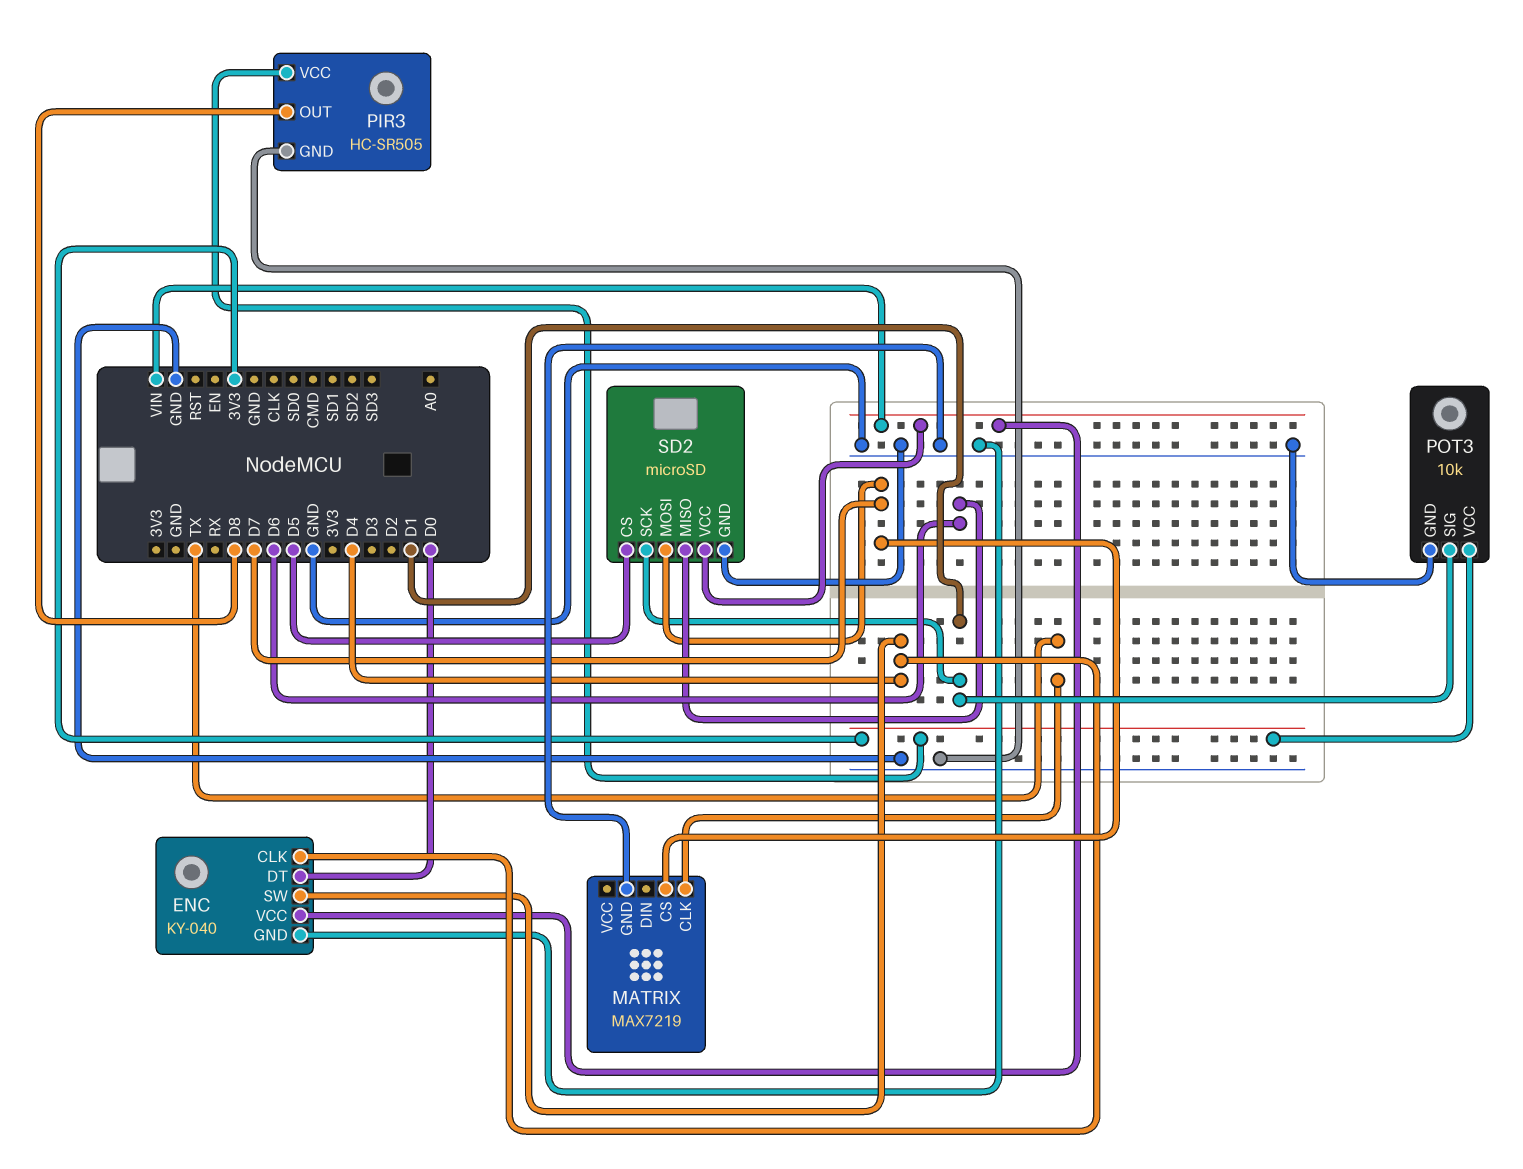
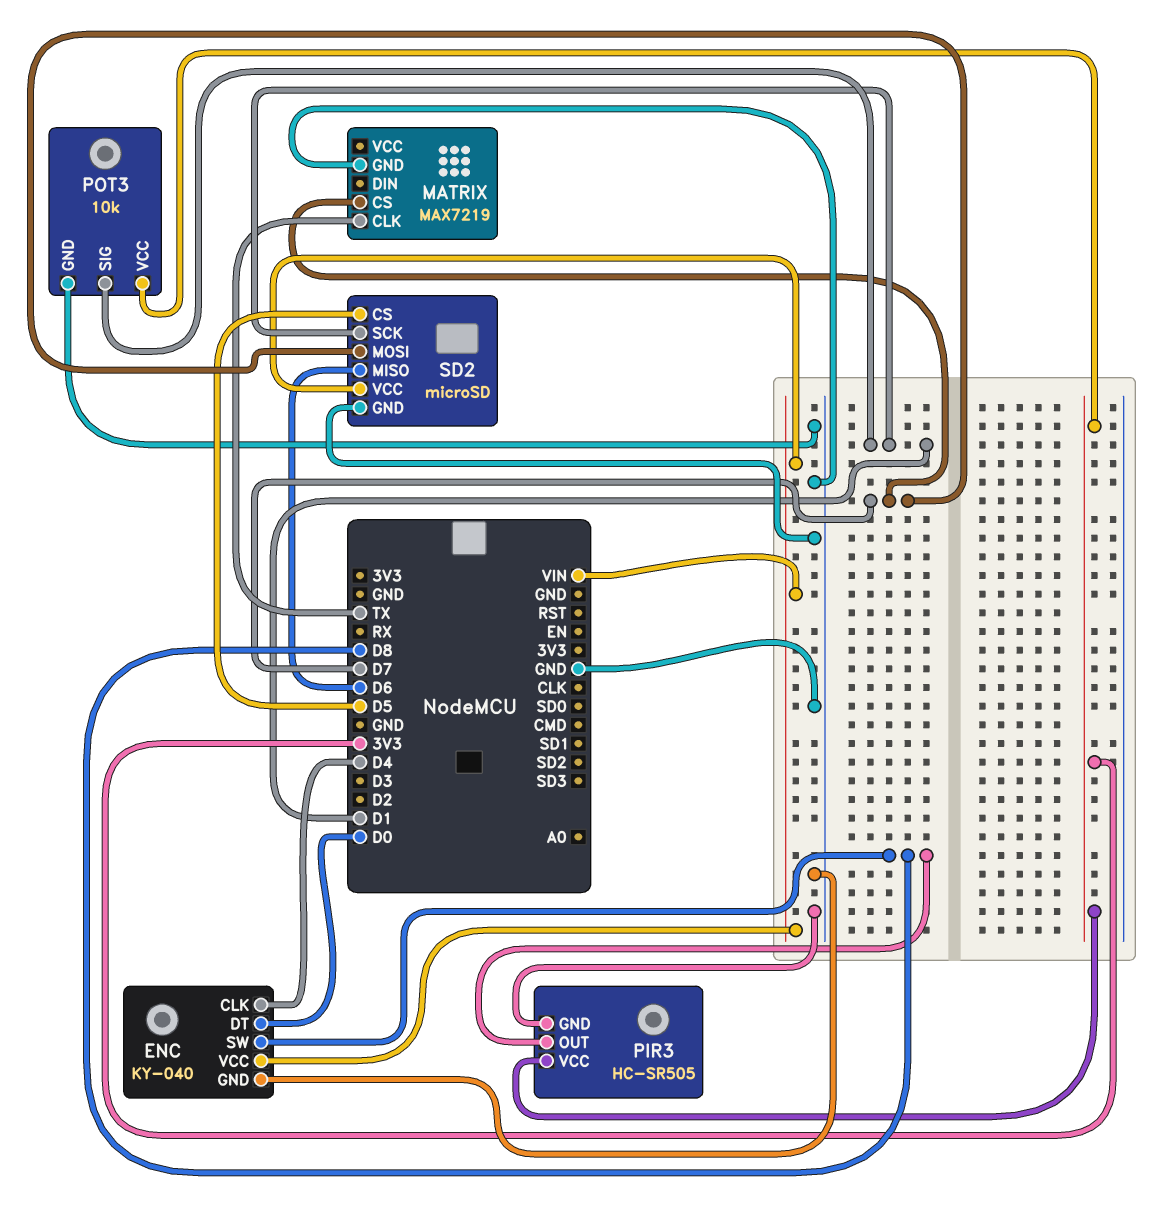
ENC pin SW: D4 -> D8

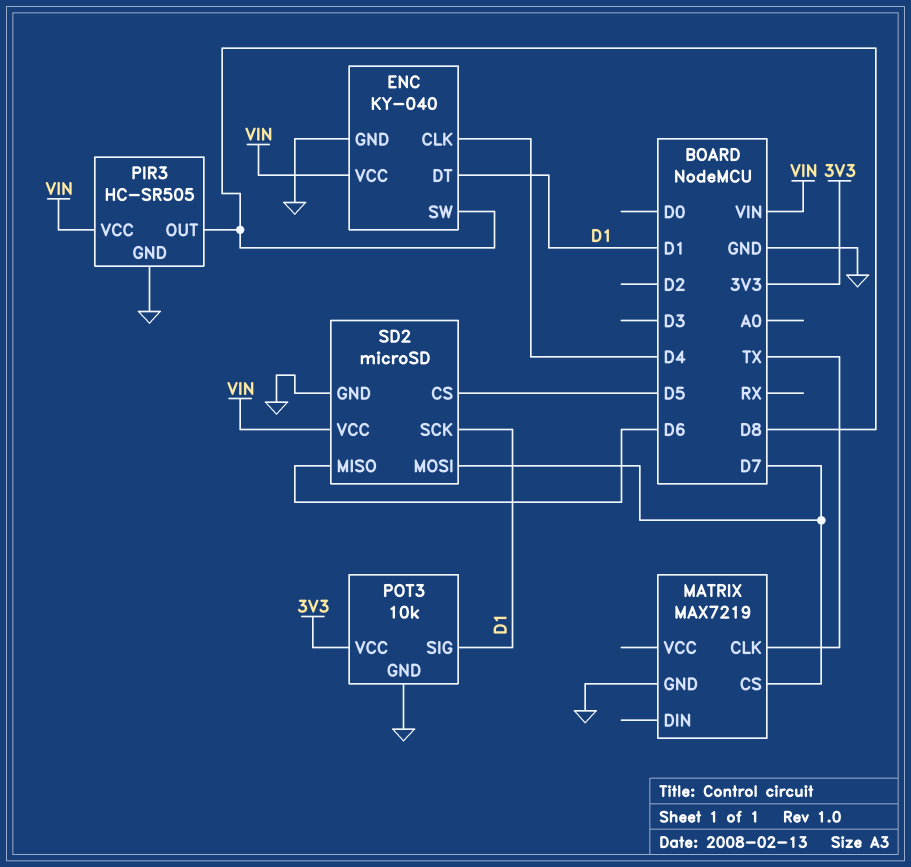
ENC pin DT: D0 -> D1
PIR3 pin VCC: 3V3 -> VIN

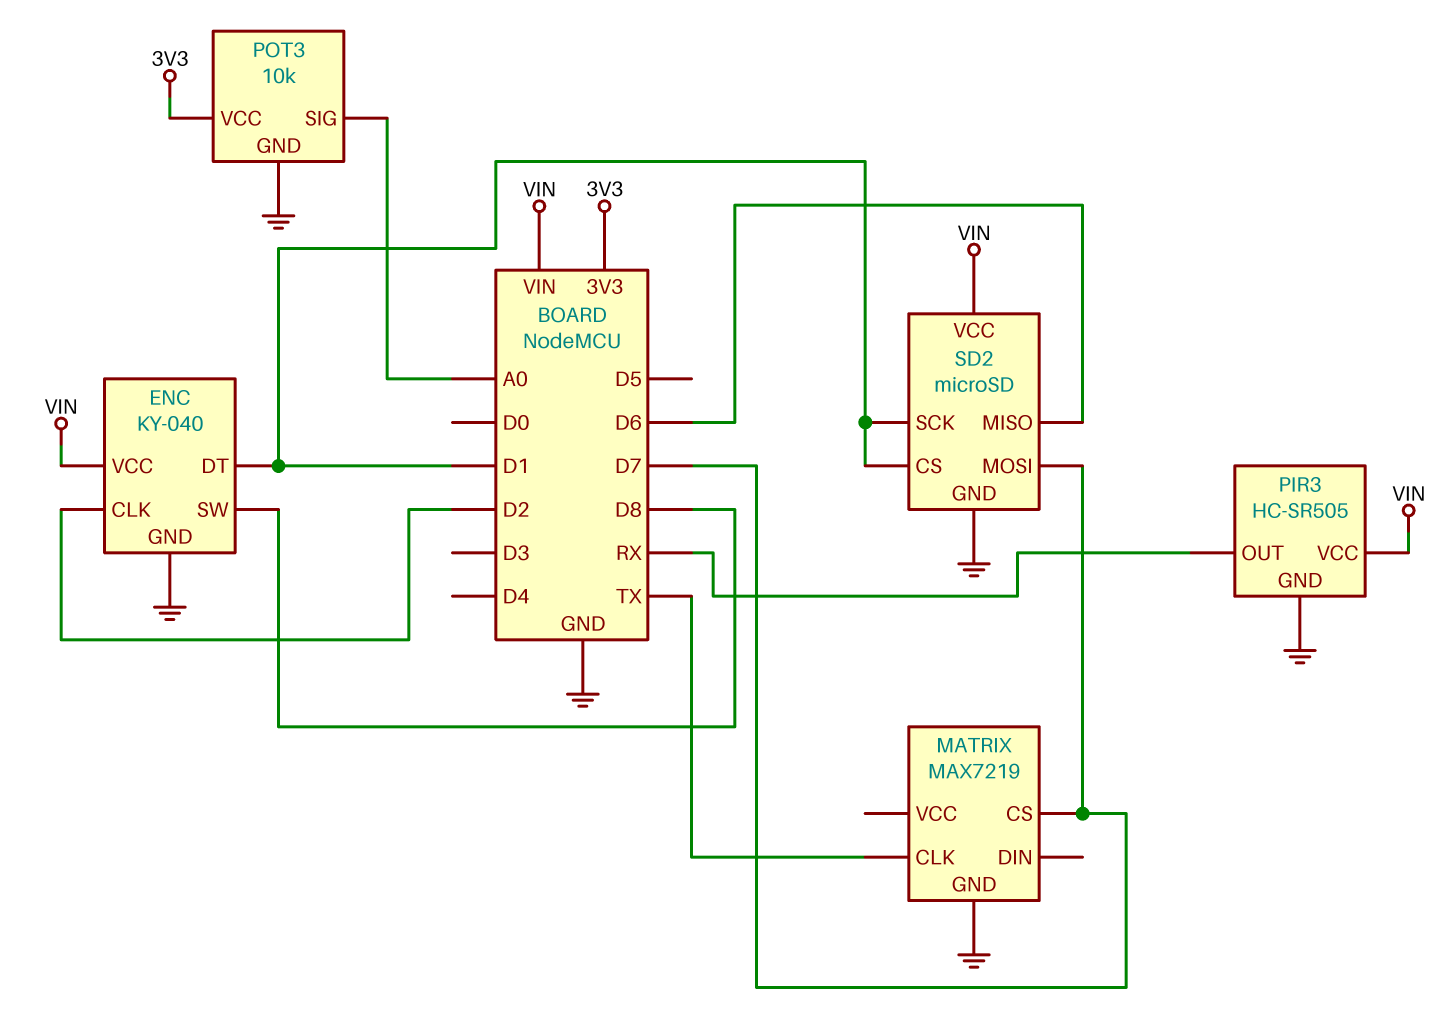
ENC pin CLK: D4 -> D2
PIR3 pin OUT: D8 -> RX
POT3 pin SIG: D1 -> A0
SD2 pin CS: D5 -> D1

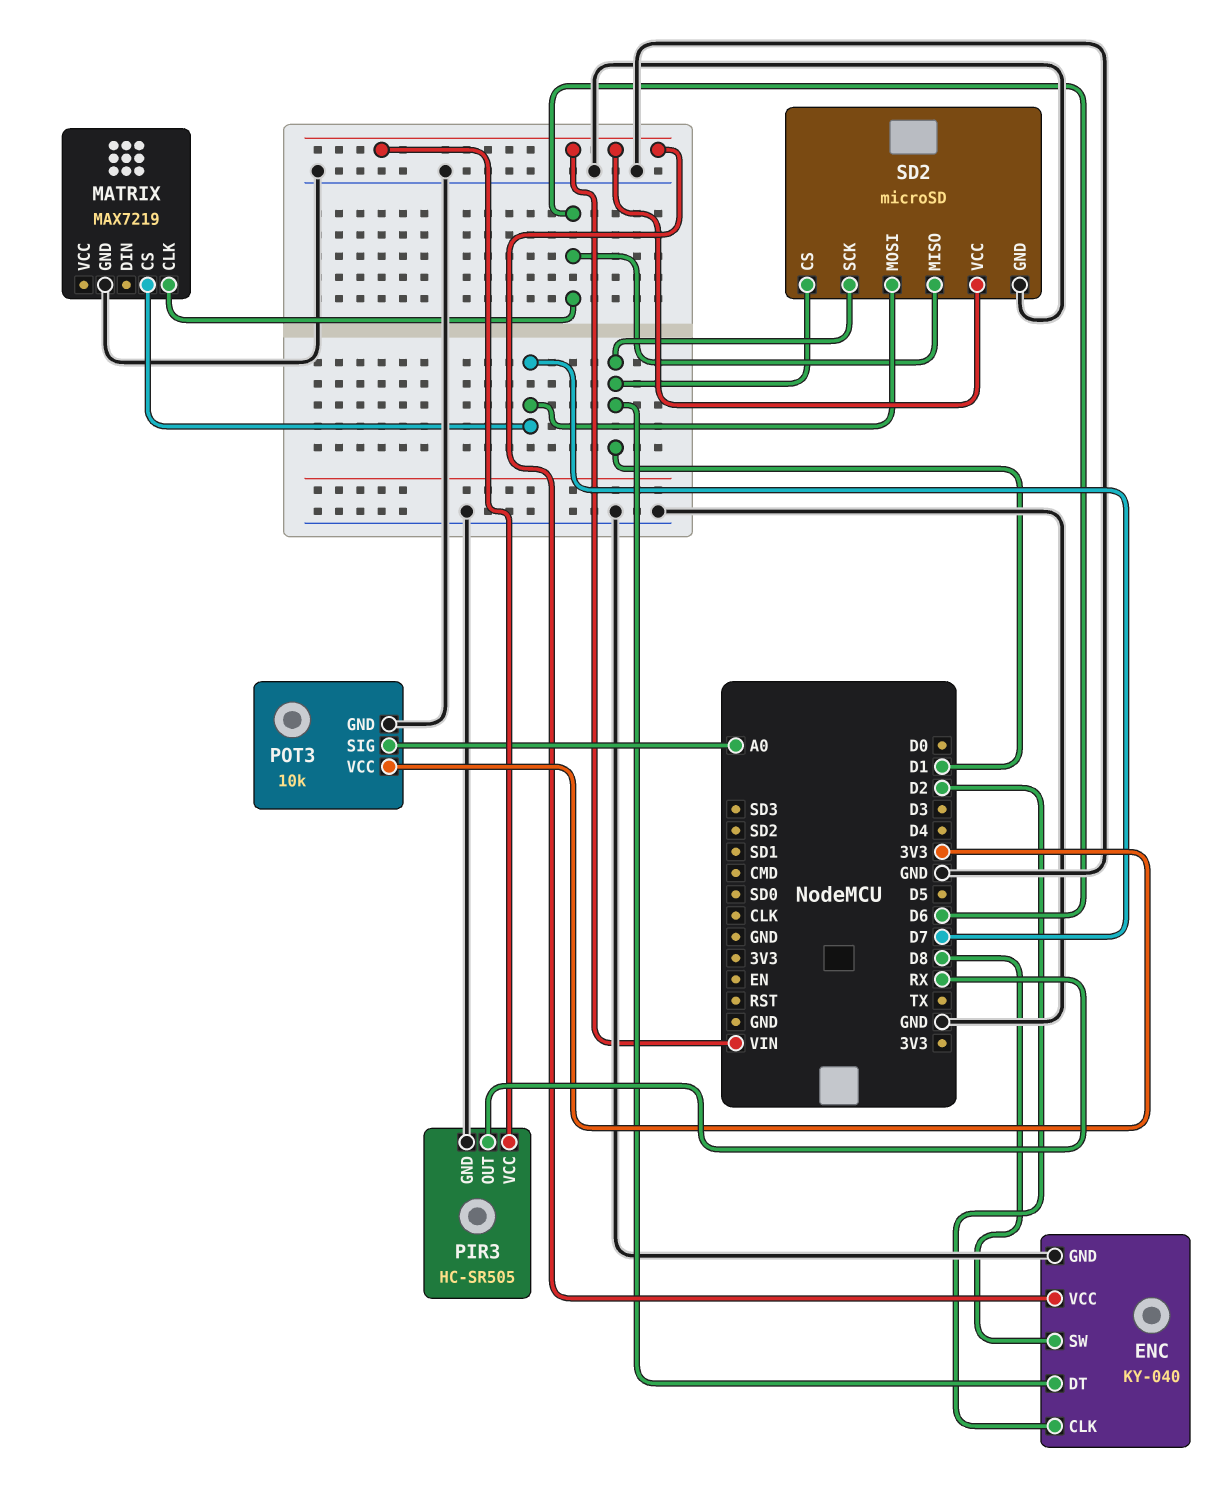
MATRIX pin CLK: TX -> D6

